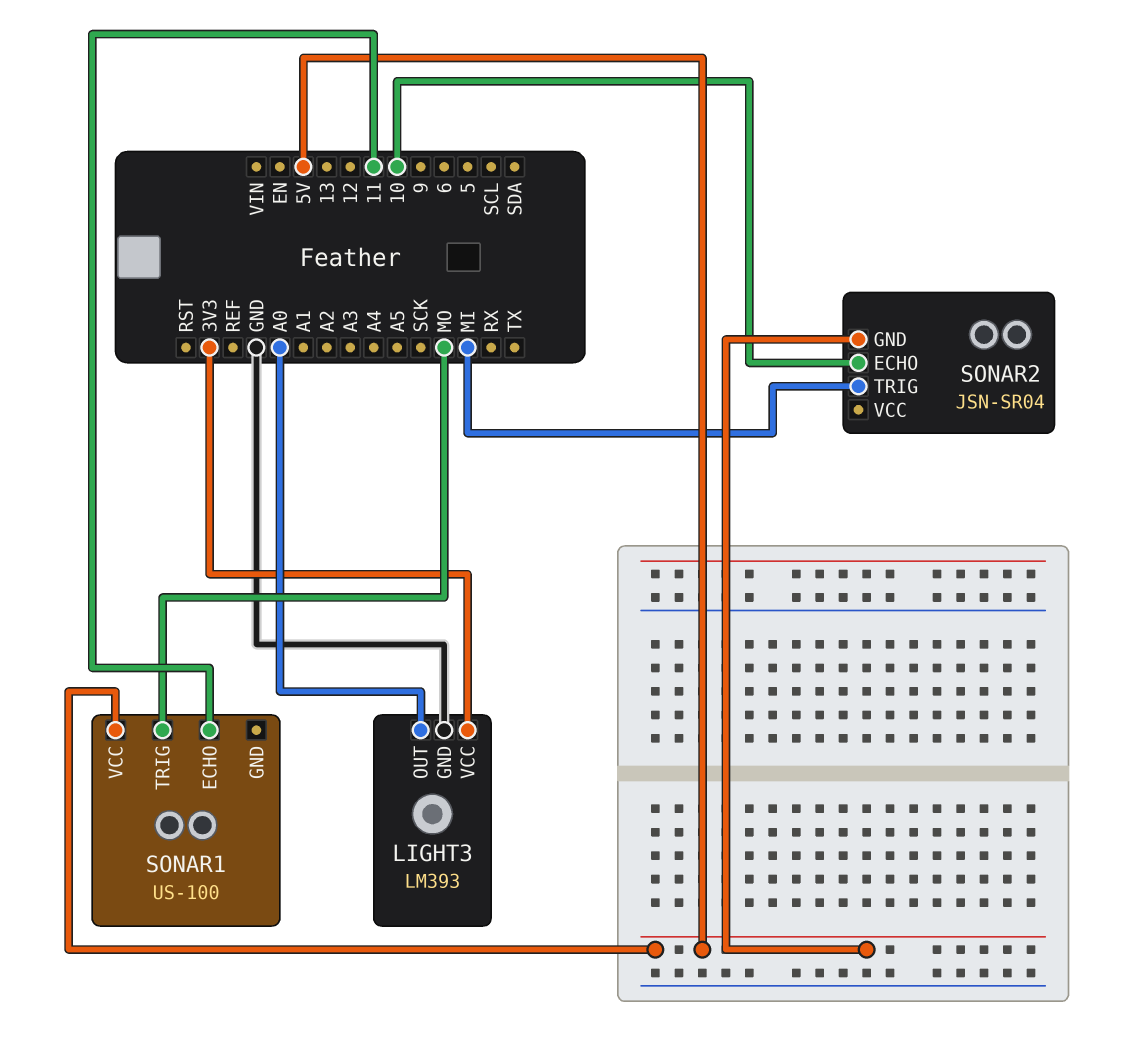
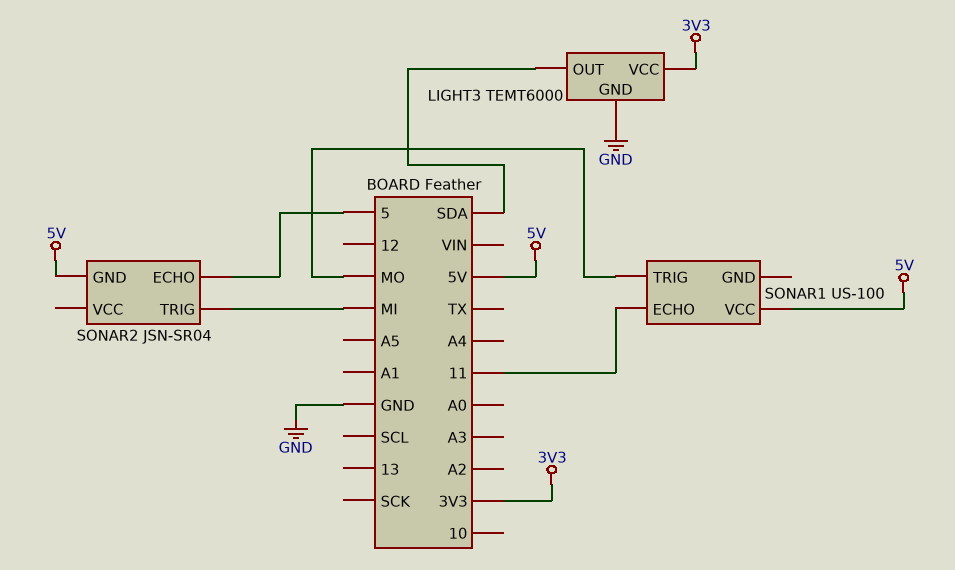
LIGHT3: LM393 -> TEMT6000
LIGHT3 pin OUT: A0 -> SDA
SONAR2 pin ECHO: 10 -> 5

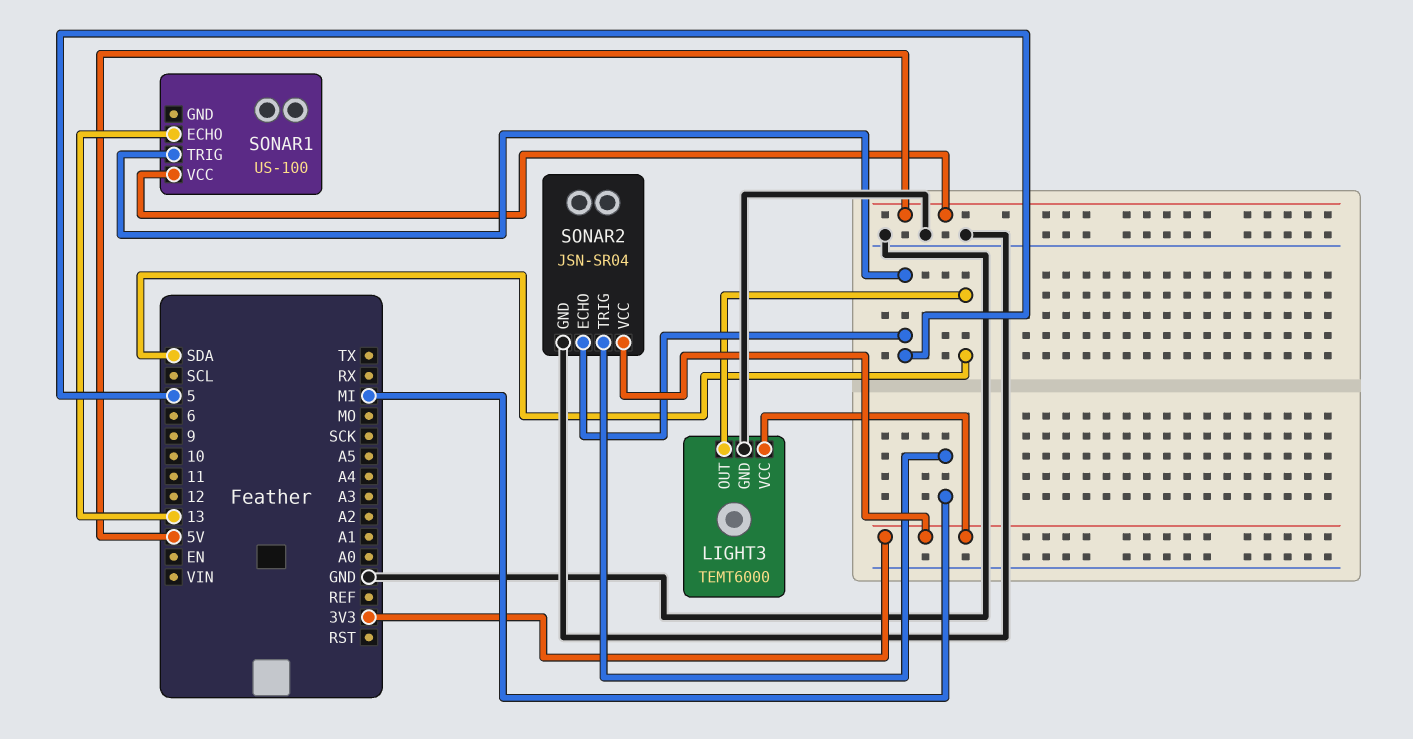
SONAR1 pin ECHO: 11 -> 13
SONAR1 pin TRIG: MO -> 5
SONAR2 pin GND: 5V -> GND
SONAR2 pin VCC: none -> 3V3

